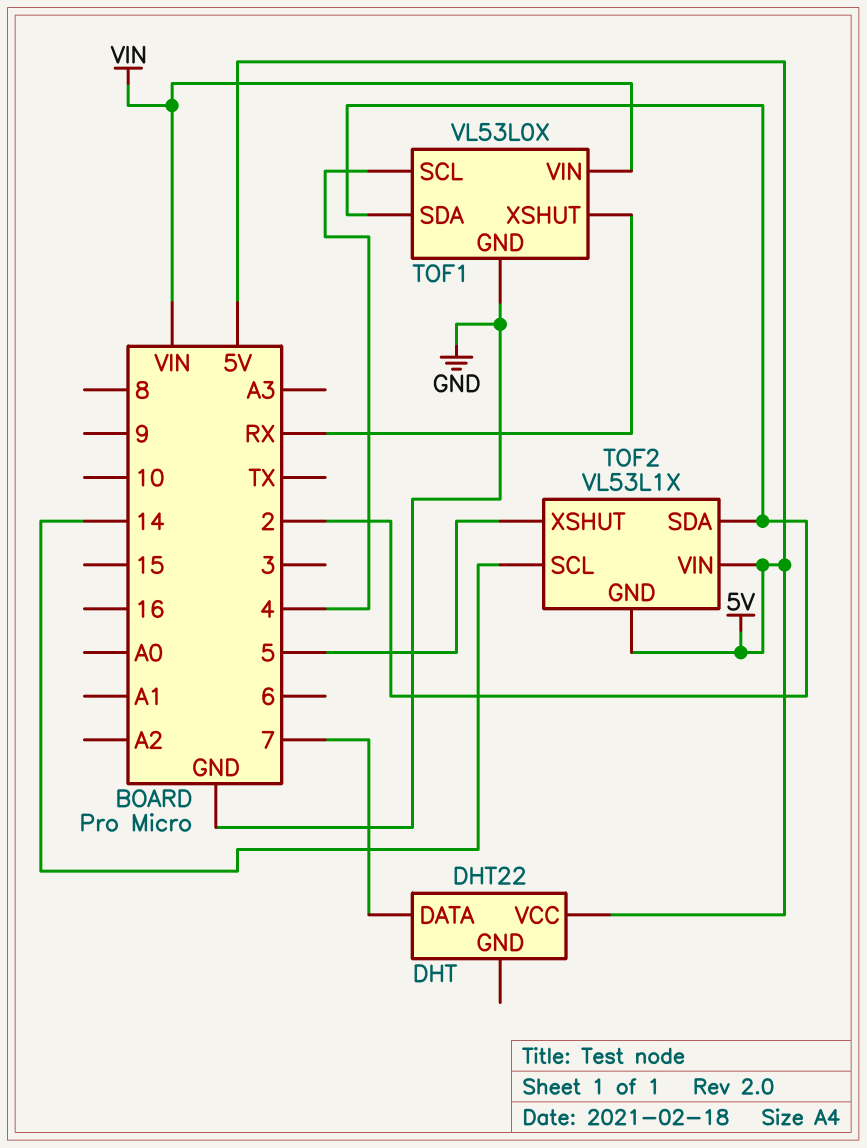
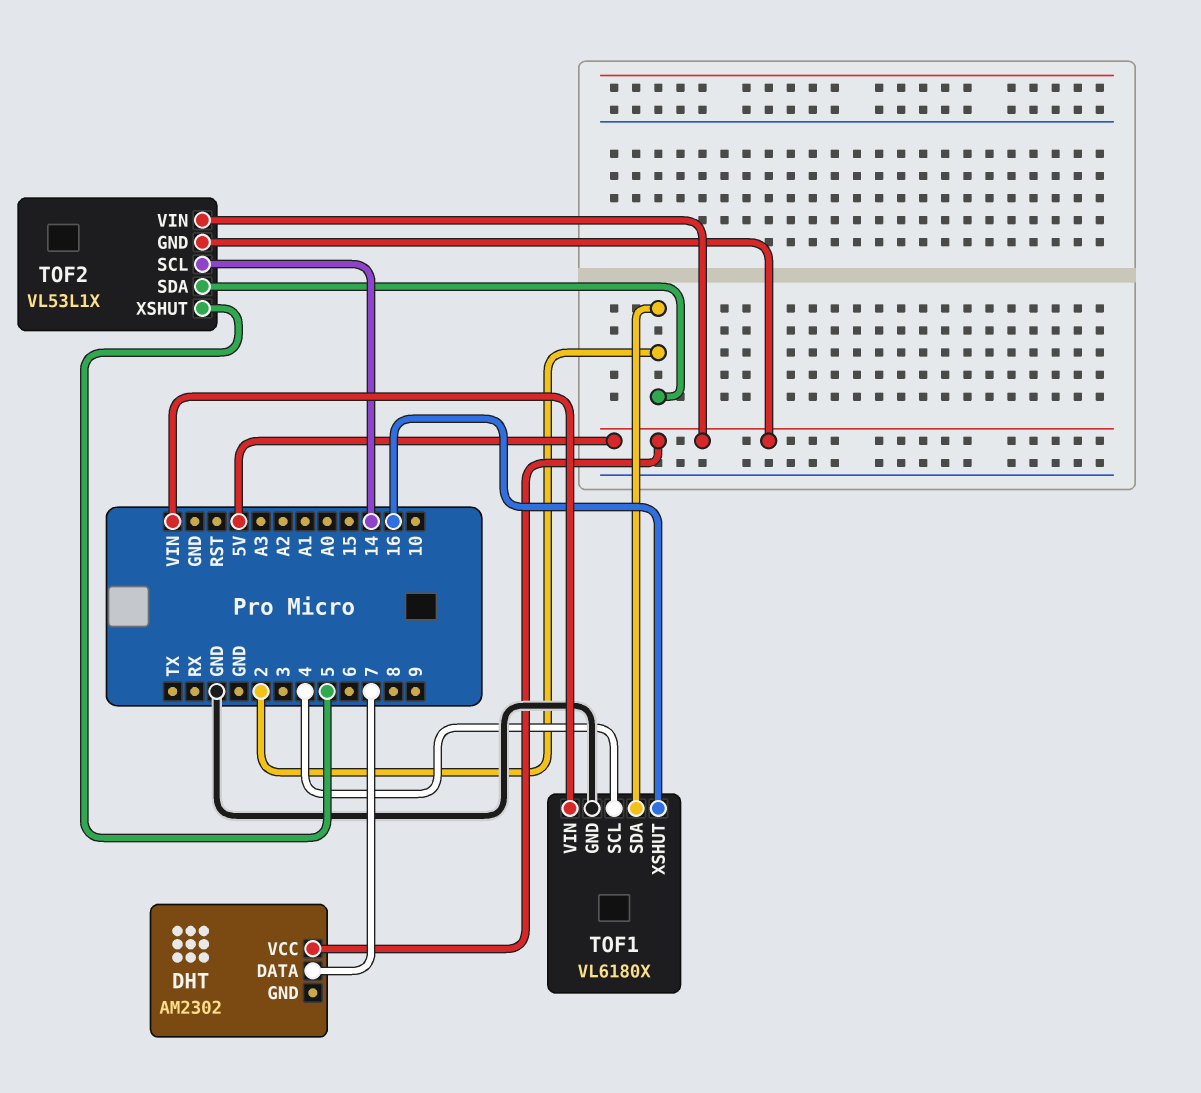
DHT: DHT22 -> AM2302
TOF1: VL53L0X -> VL6180X
TOF1 pin XSHUT: RX -> 16

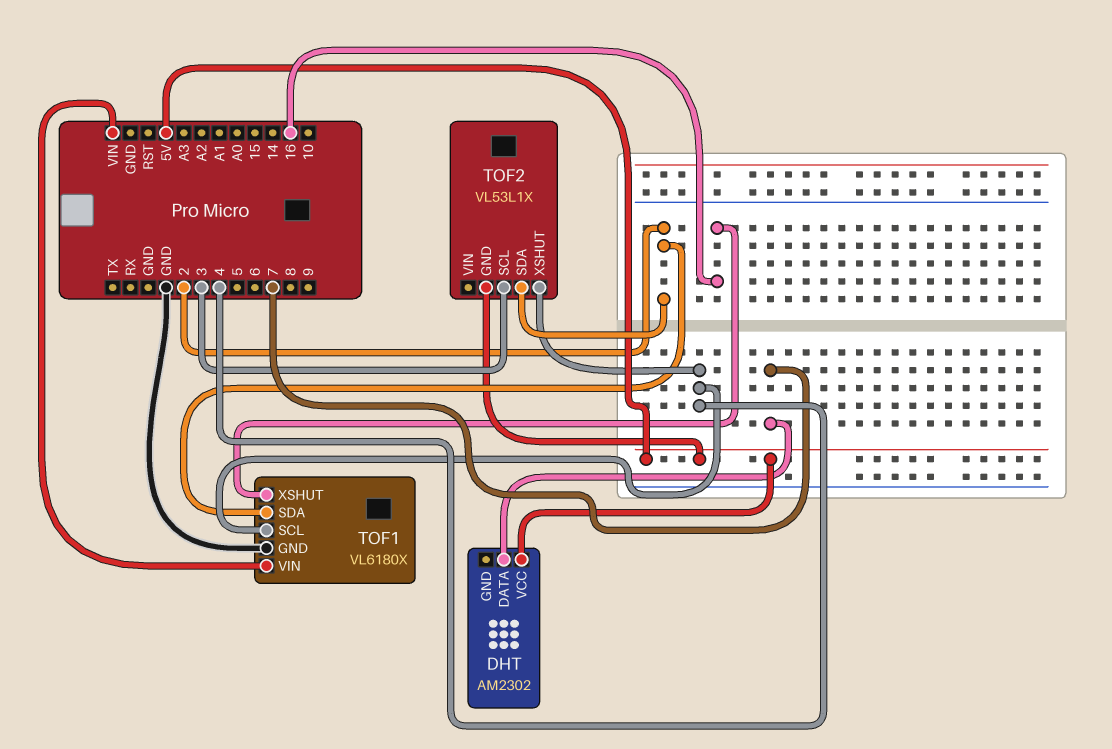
TOF2 pin SCL: 14 -> 3
TOF2 pin VIN: 5V -> none
TOF2 pin XSHUT: 5 -> 4

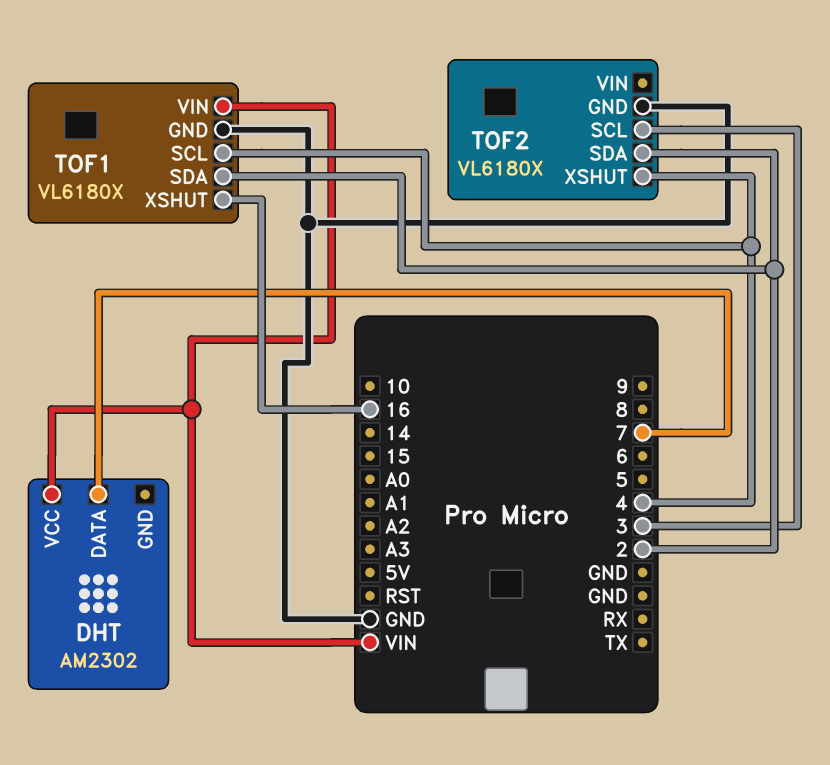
DHT pin VCC: 5V -> VIN
TOF2: VL53L1X -> VL6180X
TOF2 pin GND: 5V -> GND

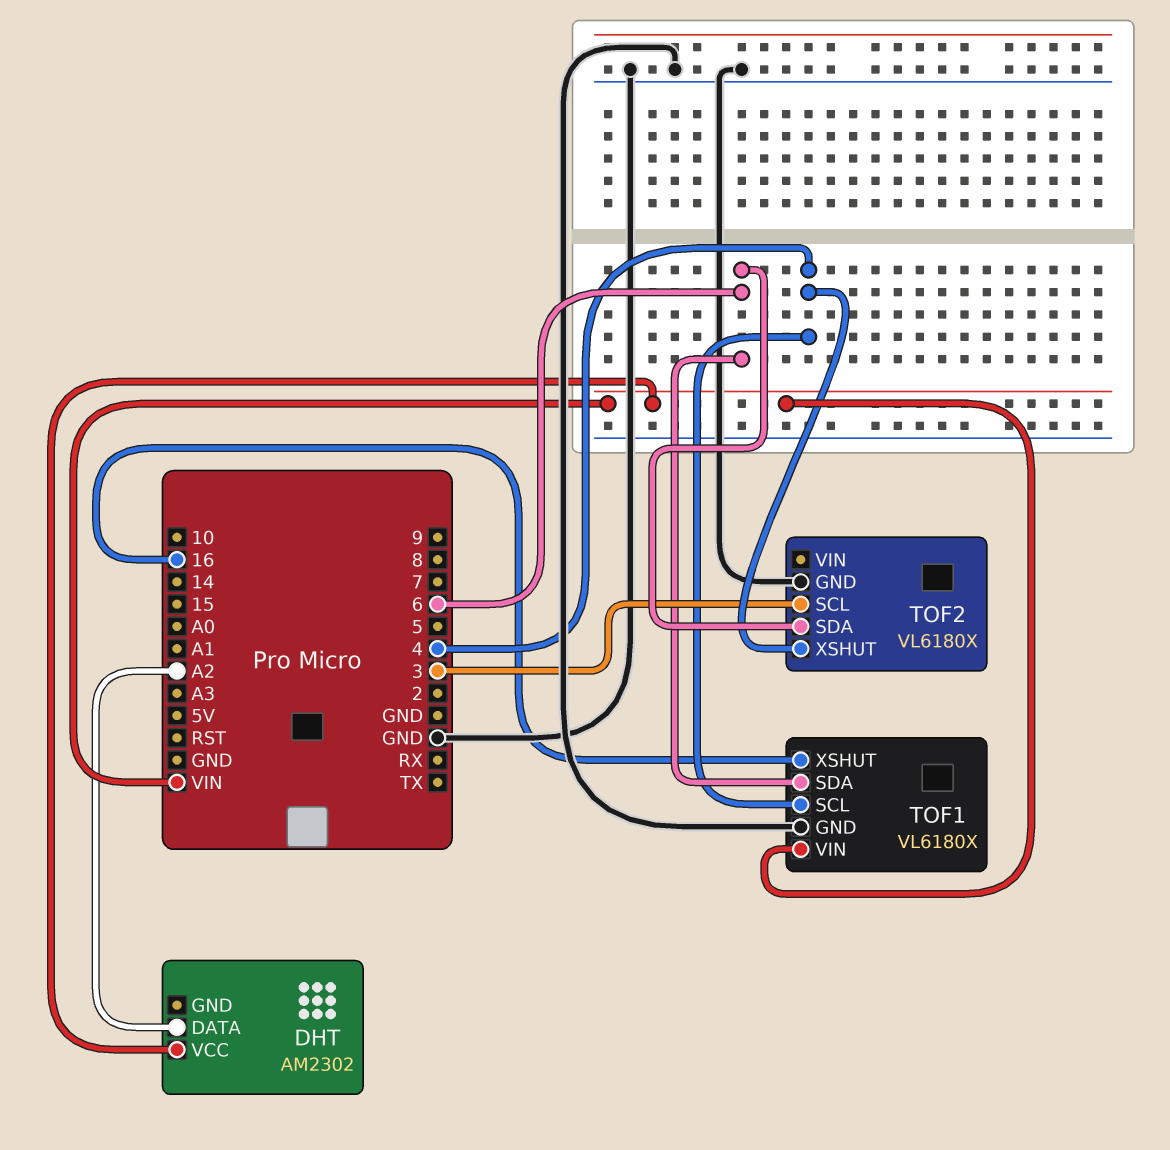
DHT pin DATA: 7 -> A2
TOF1 pin SDA: 2 -> 6
TOF2 pin SDA: 2 -> 6

